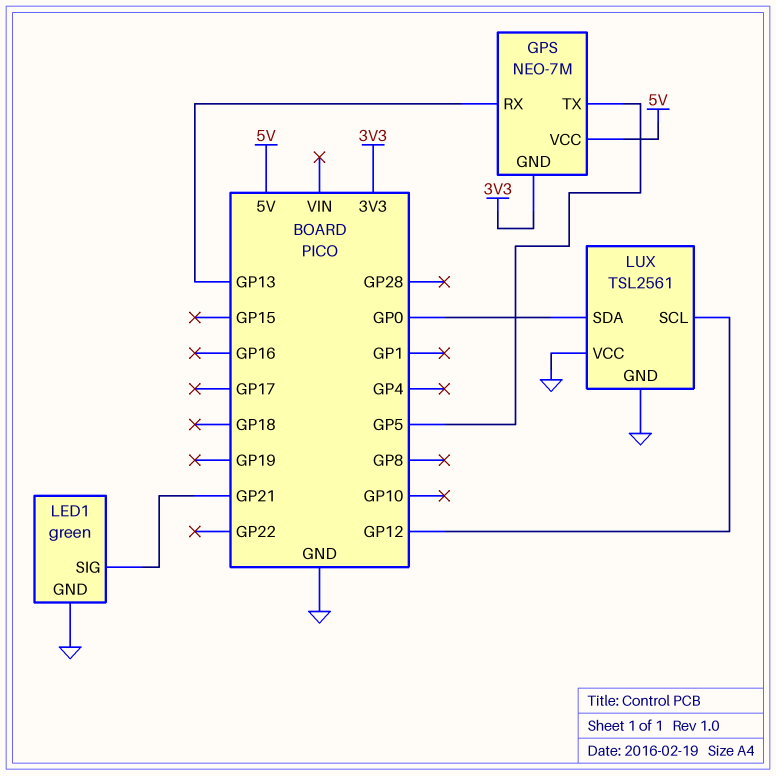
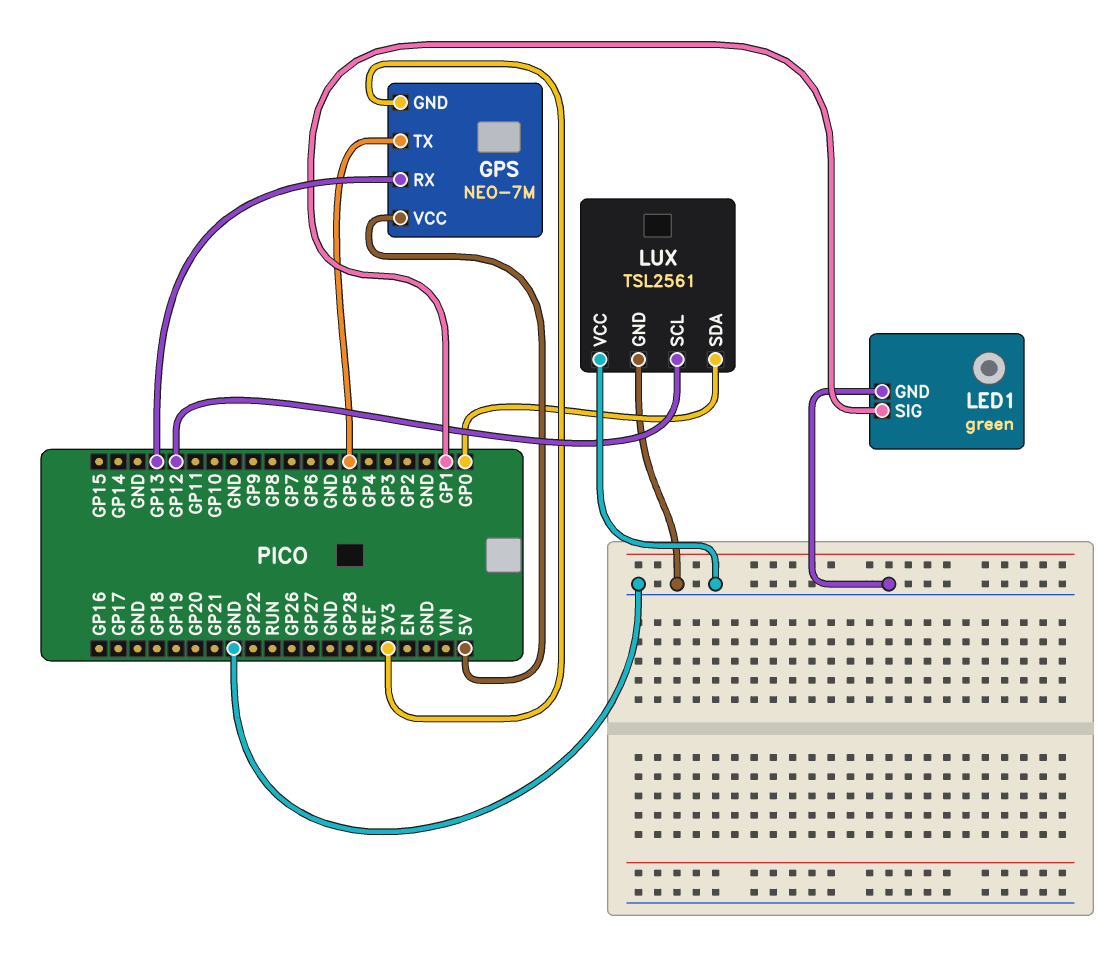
LED1 pin SIG: GP21 -> GP1

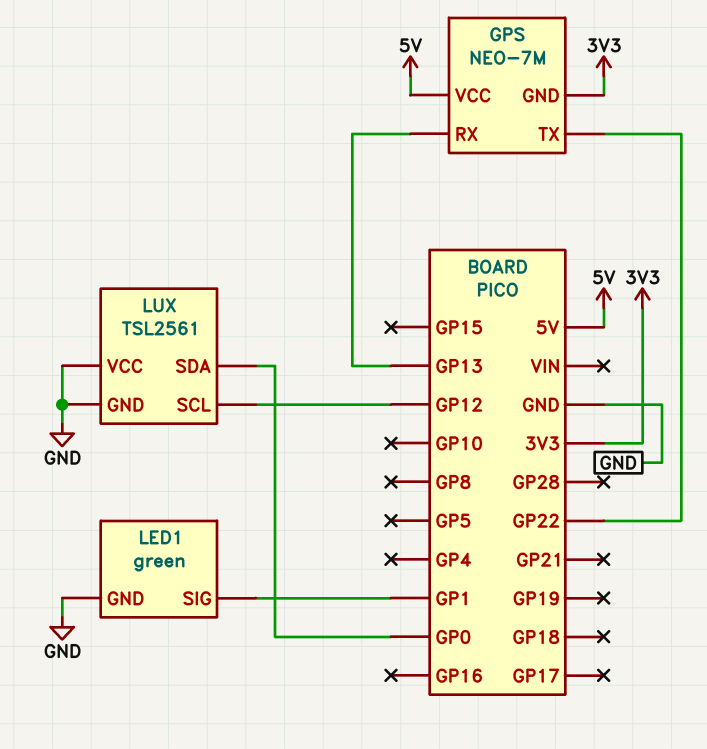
GPS pin TX: GP5 -> GP22

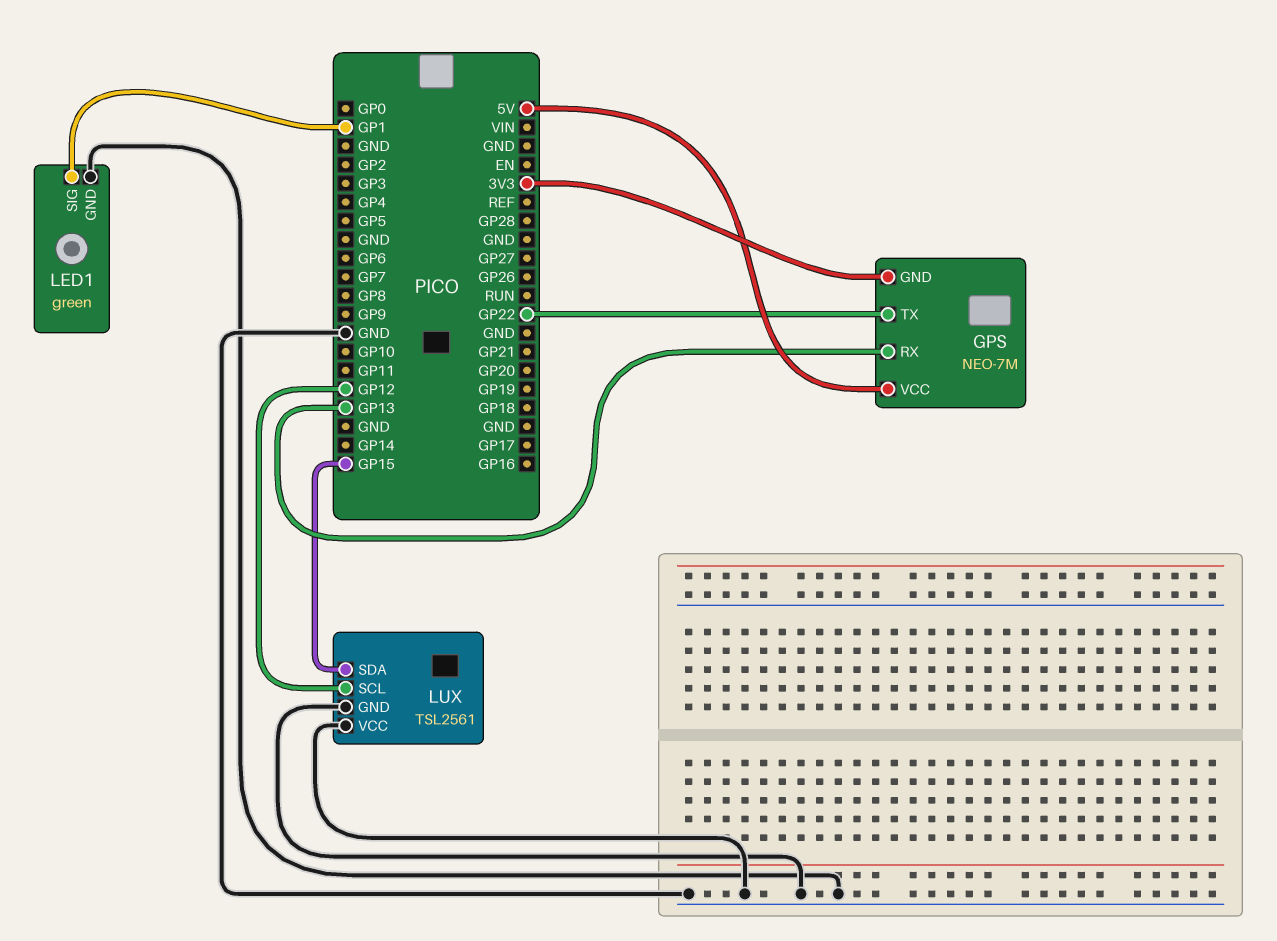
LUX pin SDA: GP0 -> GP15

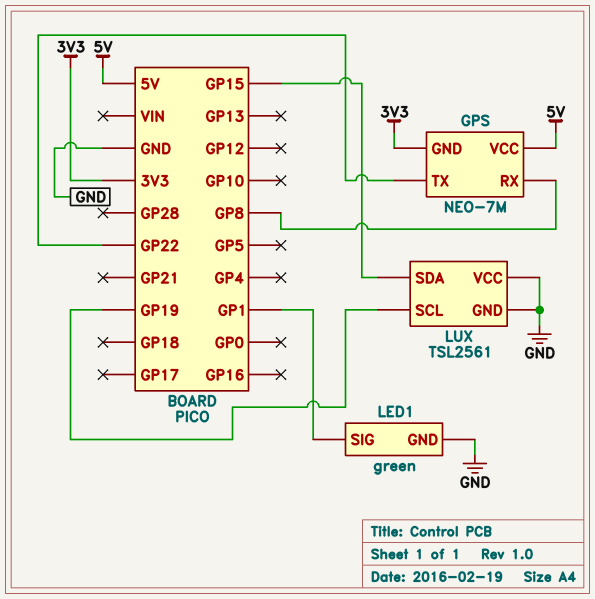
GPS pin RX: GP13 -> GP8
LUX pin SCL: GP12 -> GP19

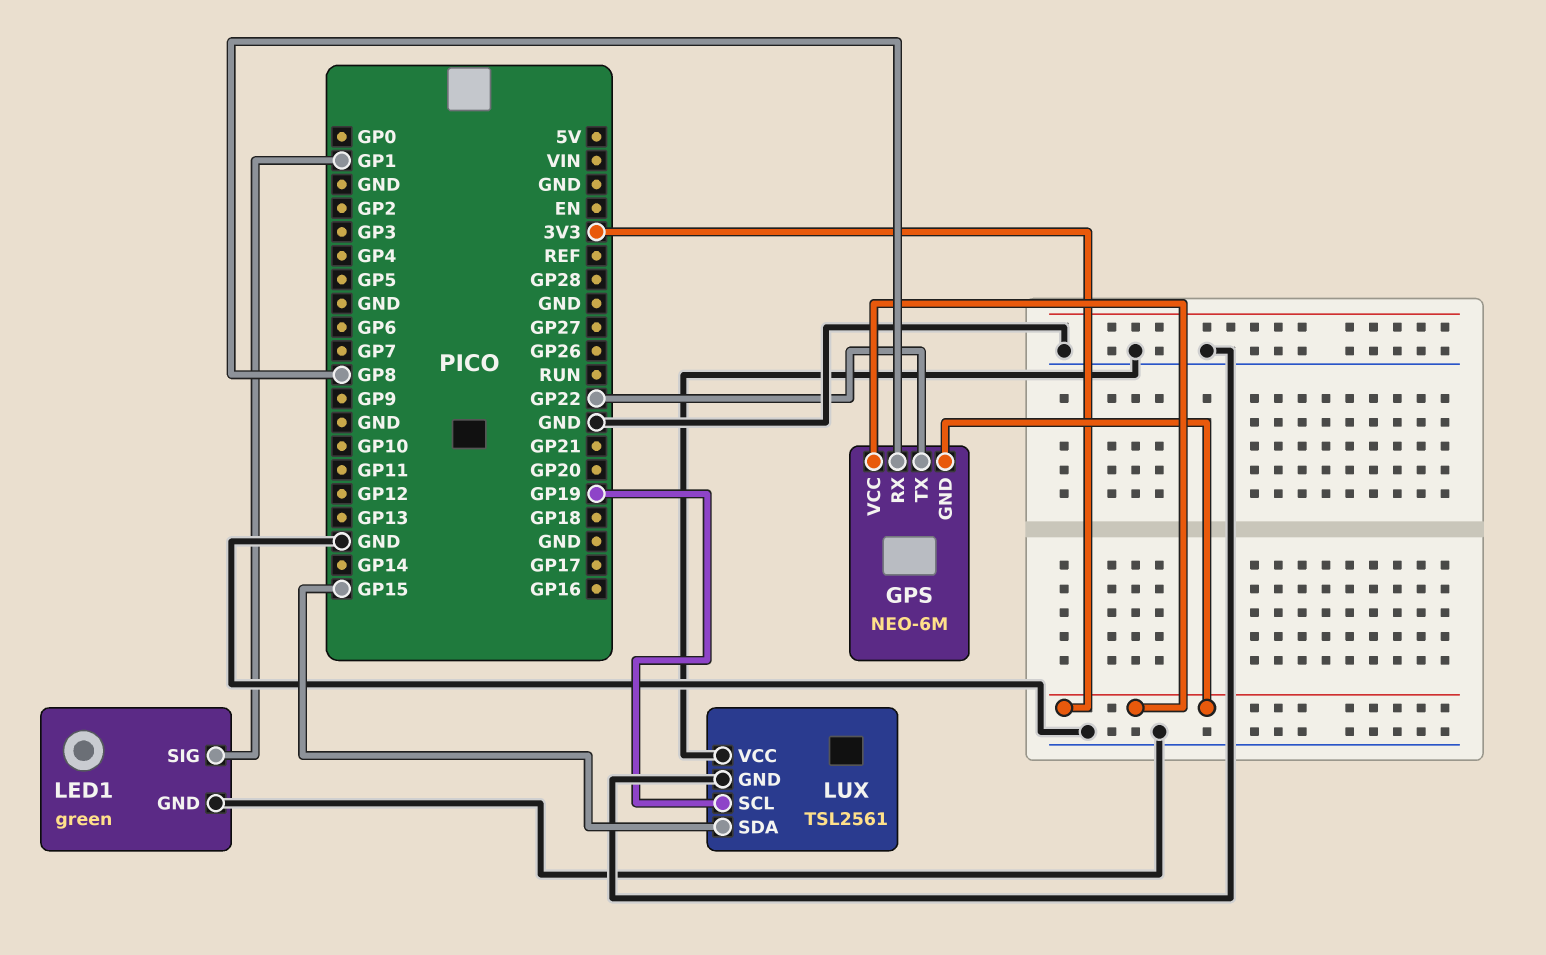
GPS: NEO-7M -> NEO-6M
GPS pin VCC: 5V -> 3V3

